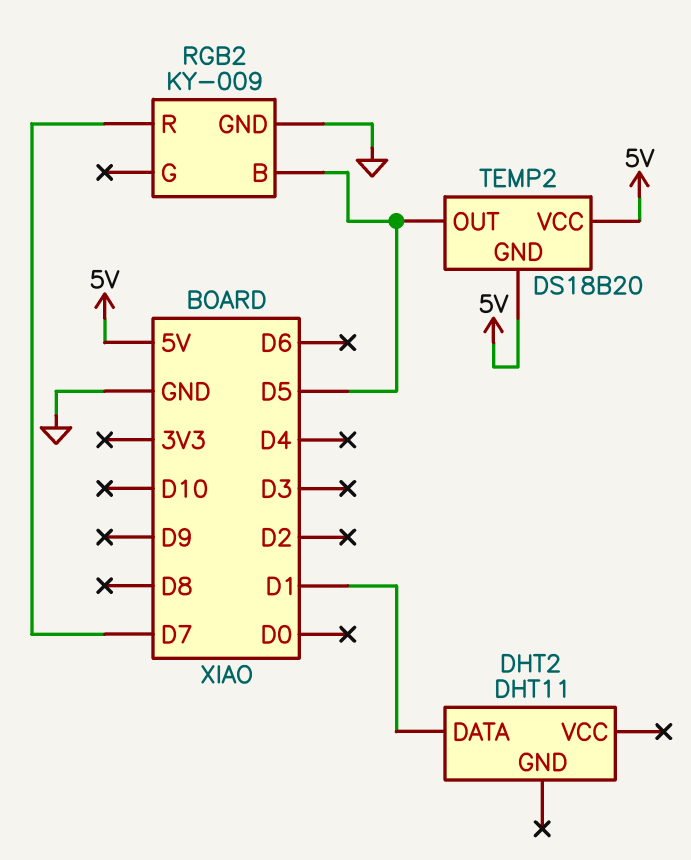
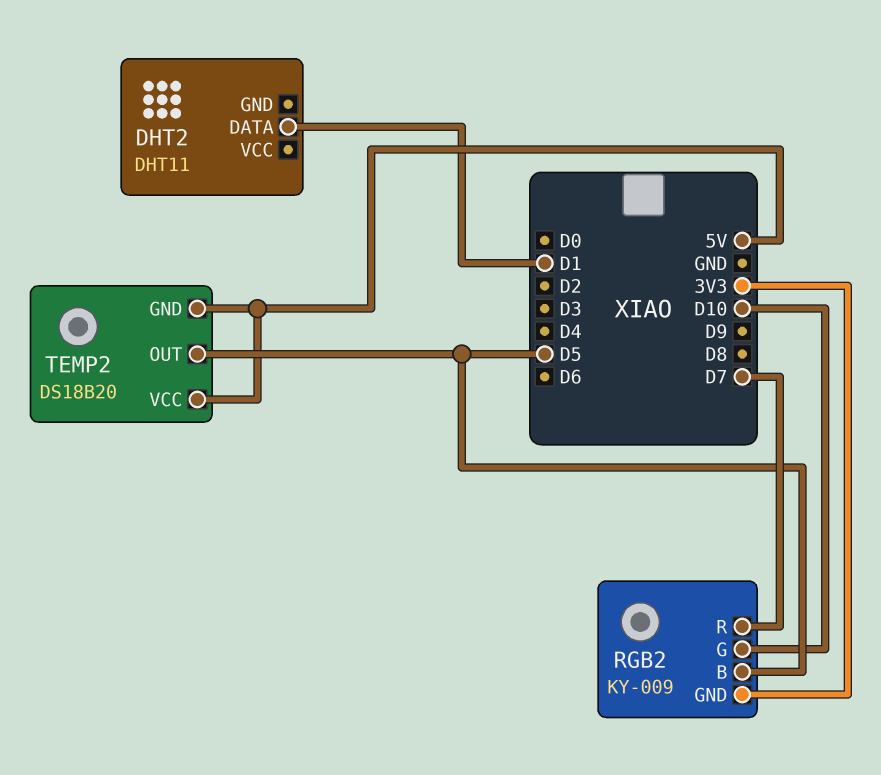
RGB2 pin G: none -> D10
RGB2 pin GND: GND -> 3V3

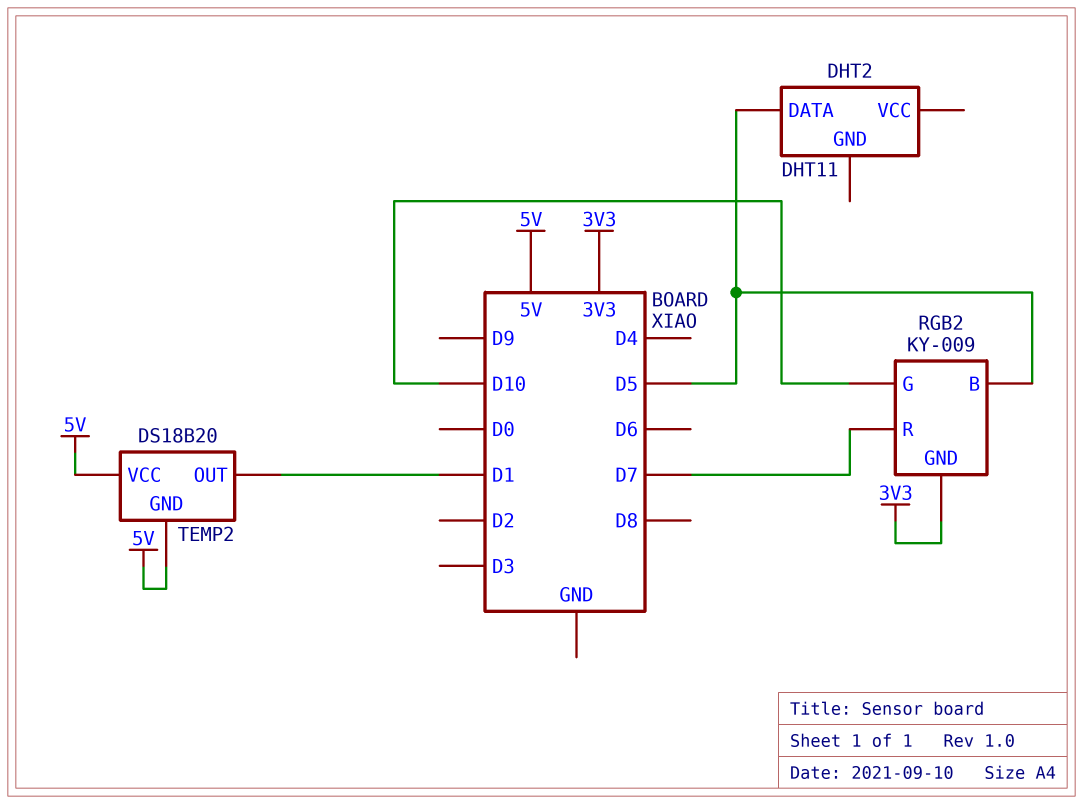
DHT2 pin DATA: D1 -> D5
TEMP2 pin OUT: D5 -> D1

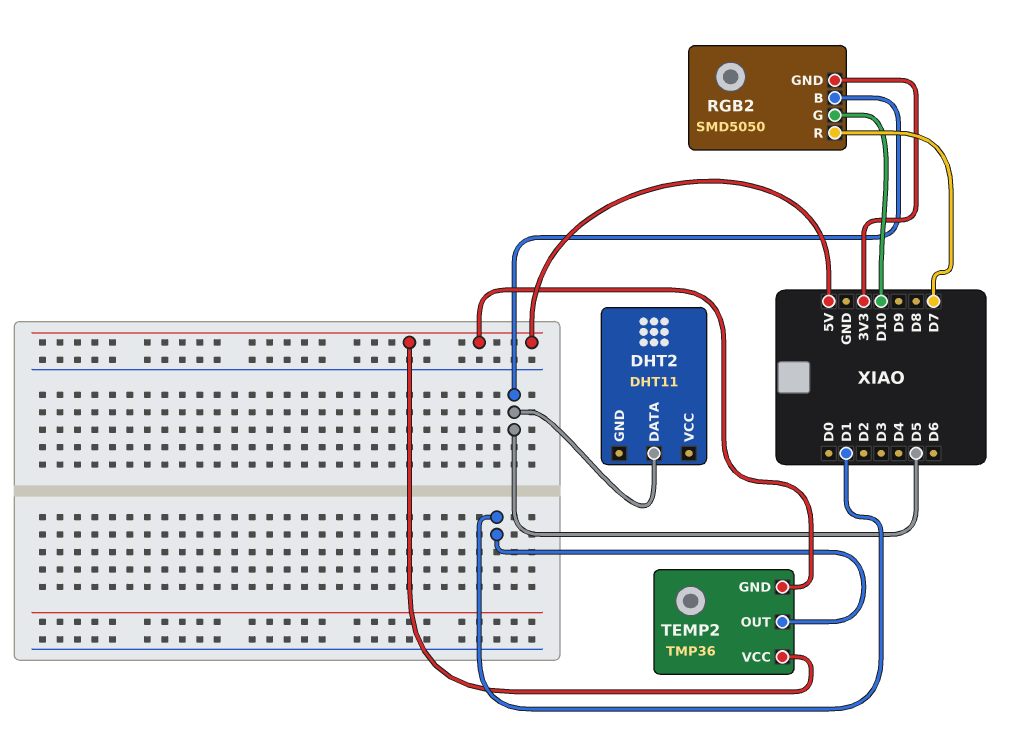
RGB2: KY-009 -> SMD5050
TEMP2: DS18B20 -> TMP36

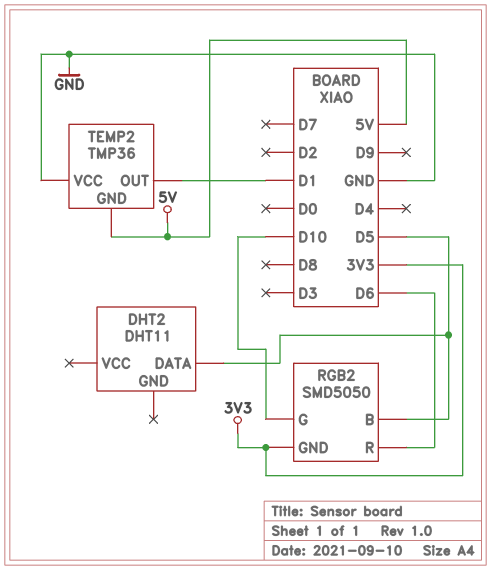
RGB2 pin R: D7 -> D6
TEMP2 pin VCC: 5V -> GND

